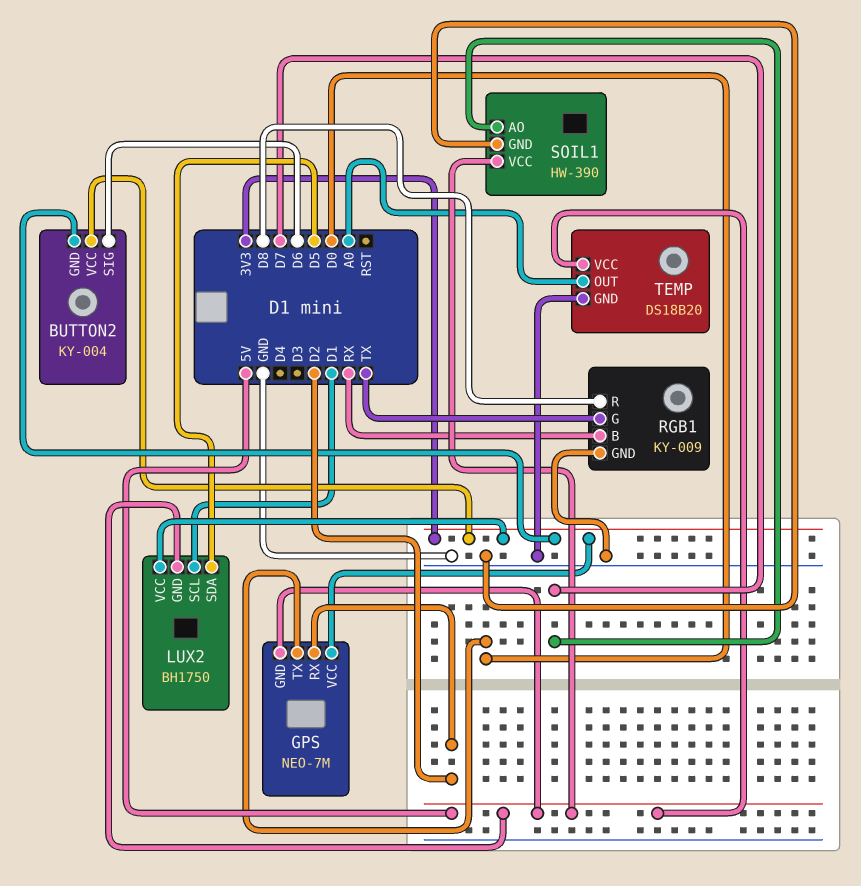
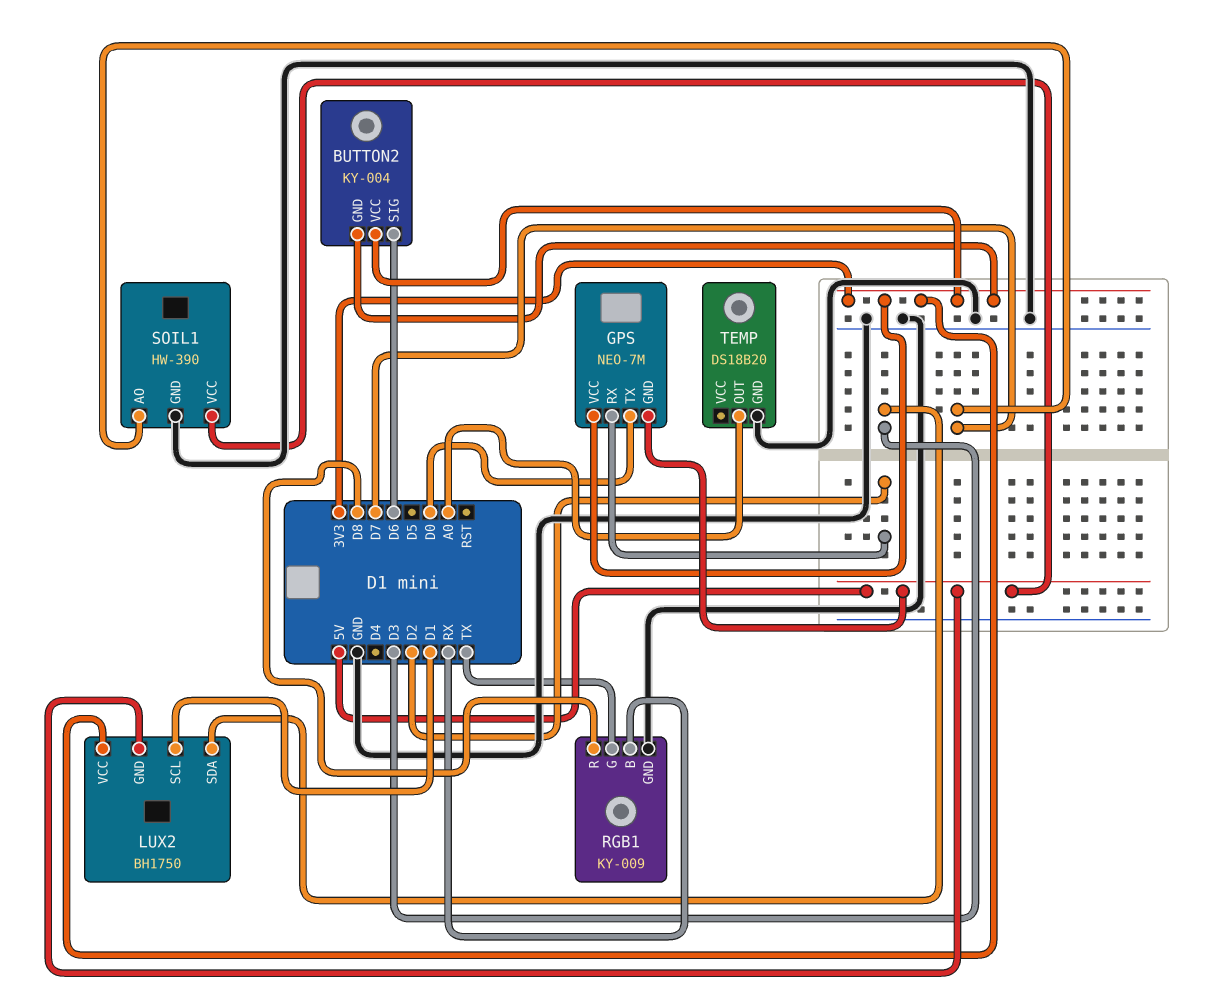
LUX2 pin SDA: D5 -> D3
TEMP pin VCC: 5V -> none

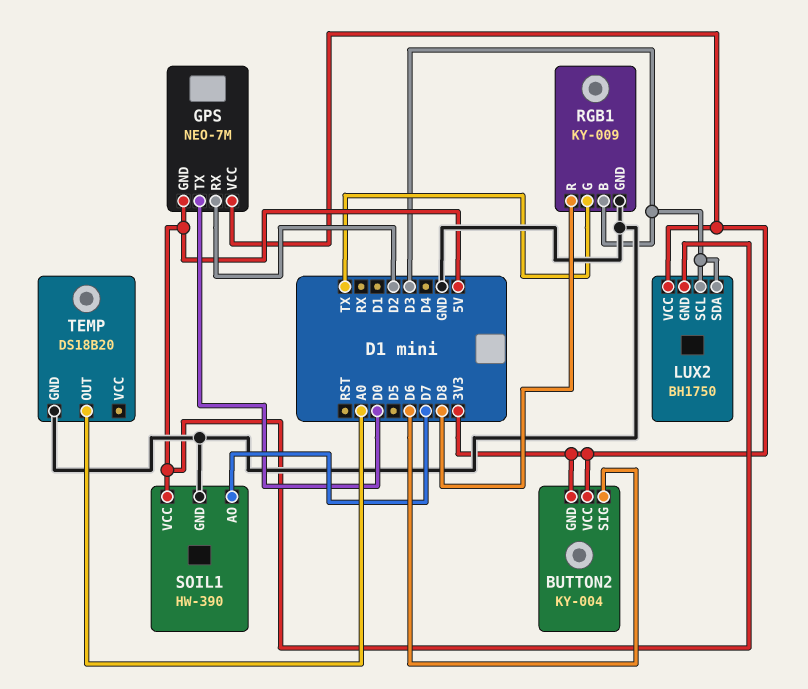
LUX2 pin SCL: D1 -> D3
RGB1 pin B: RX -> D3

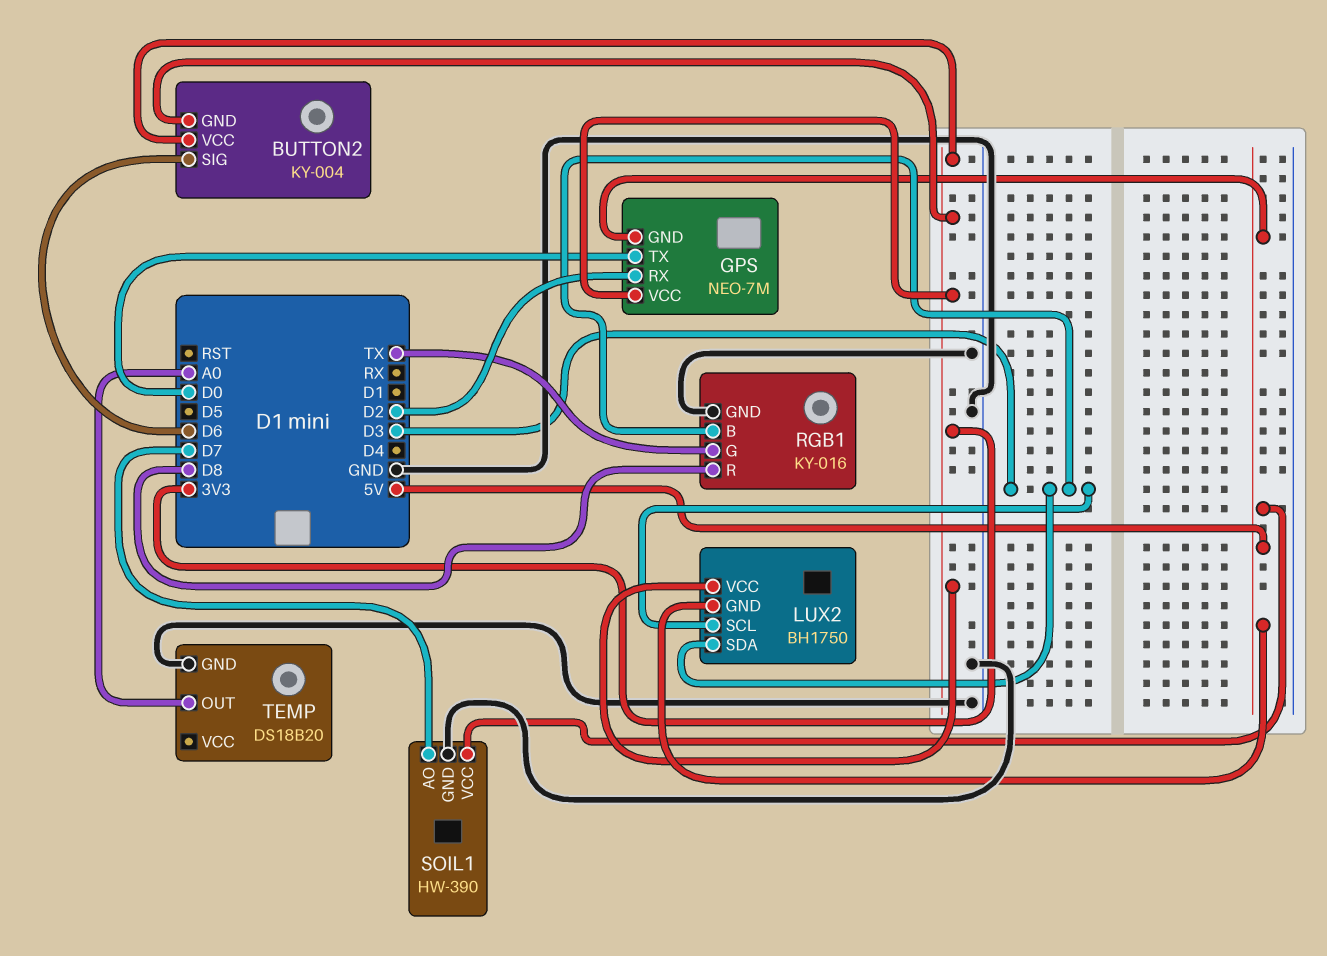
RGB1: KY-009 -> KY-016

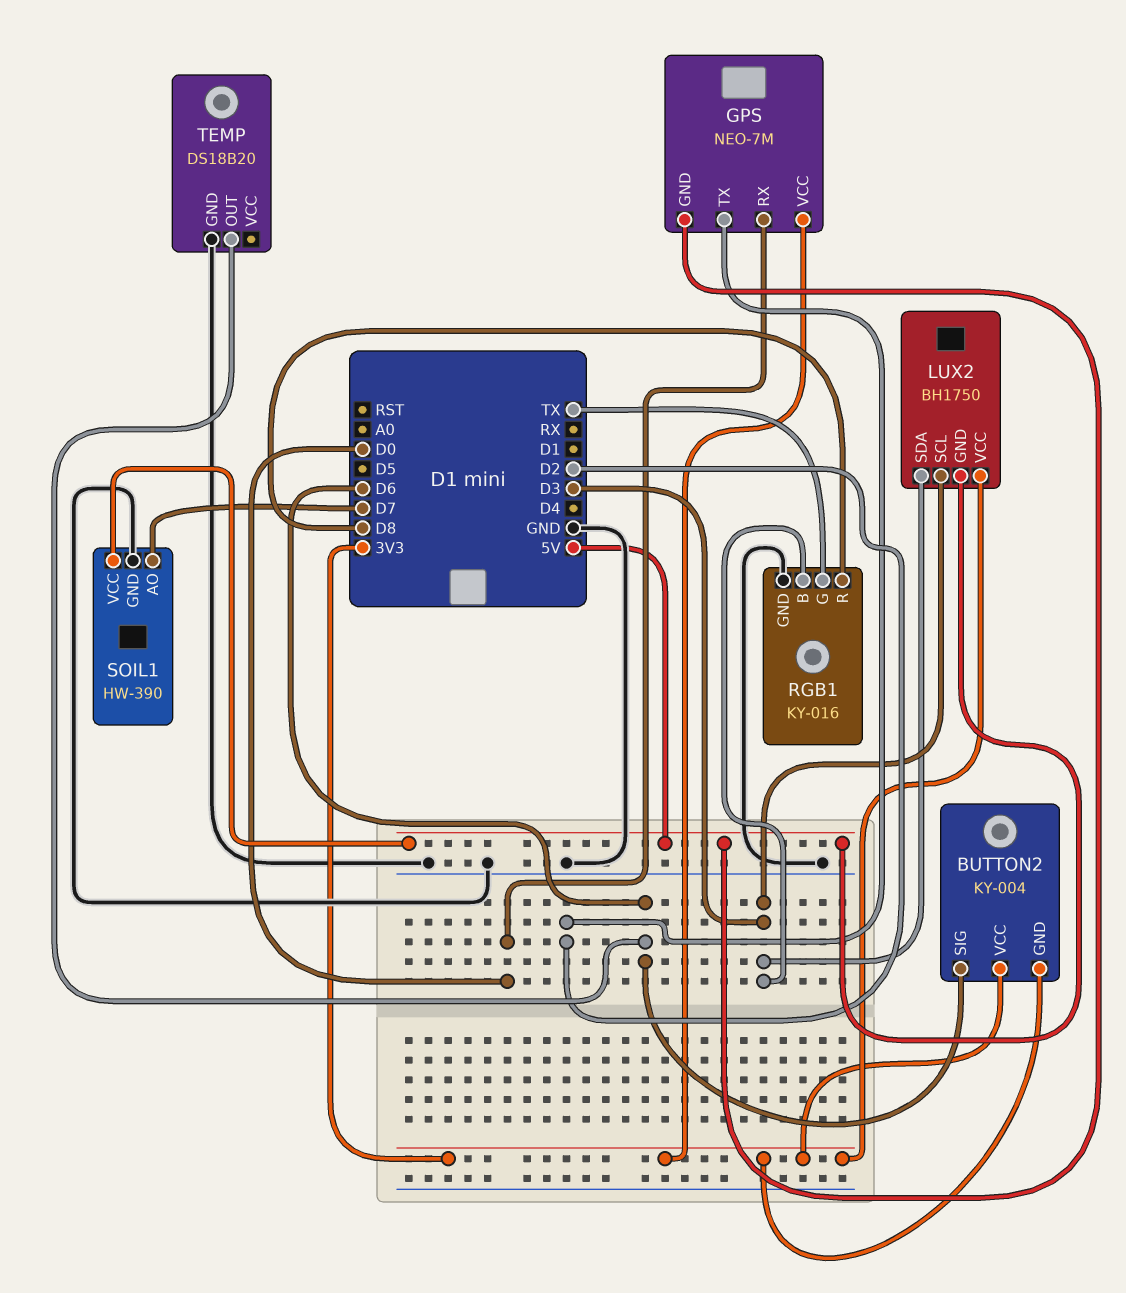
GPS pin RX: D2 -> D0
GPS pin TX: D0 -> D2
TEMP pin OUT: A0 -> D6

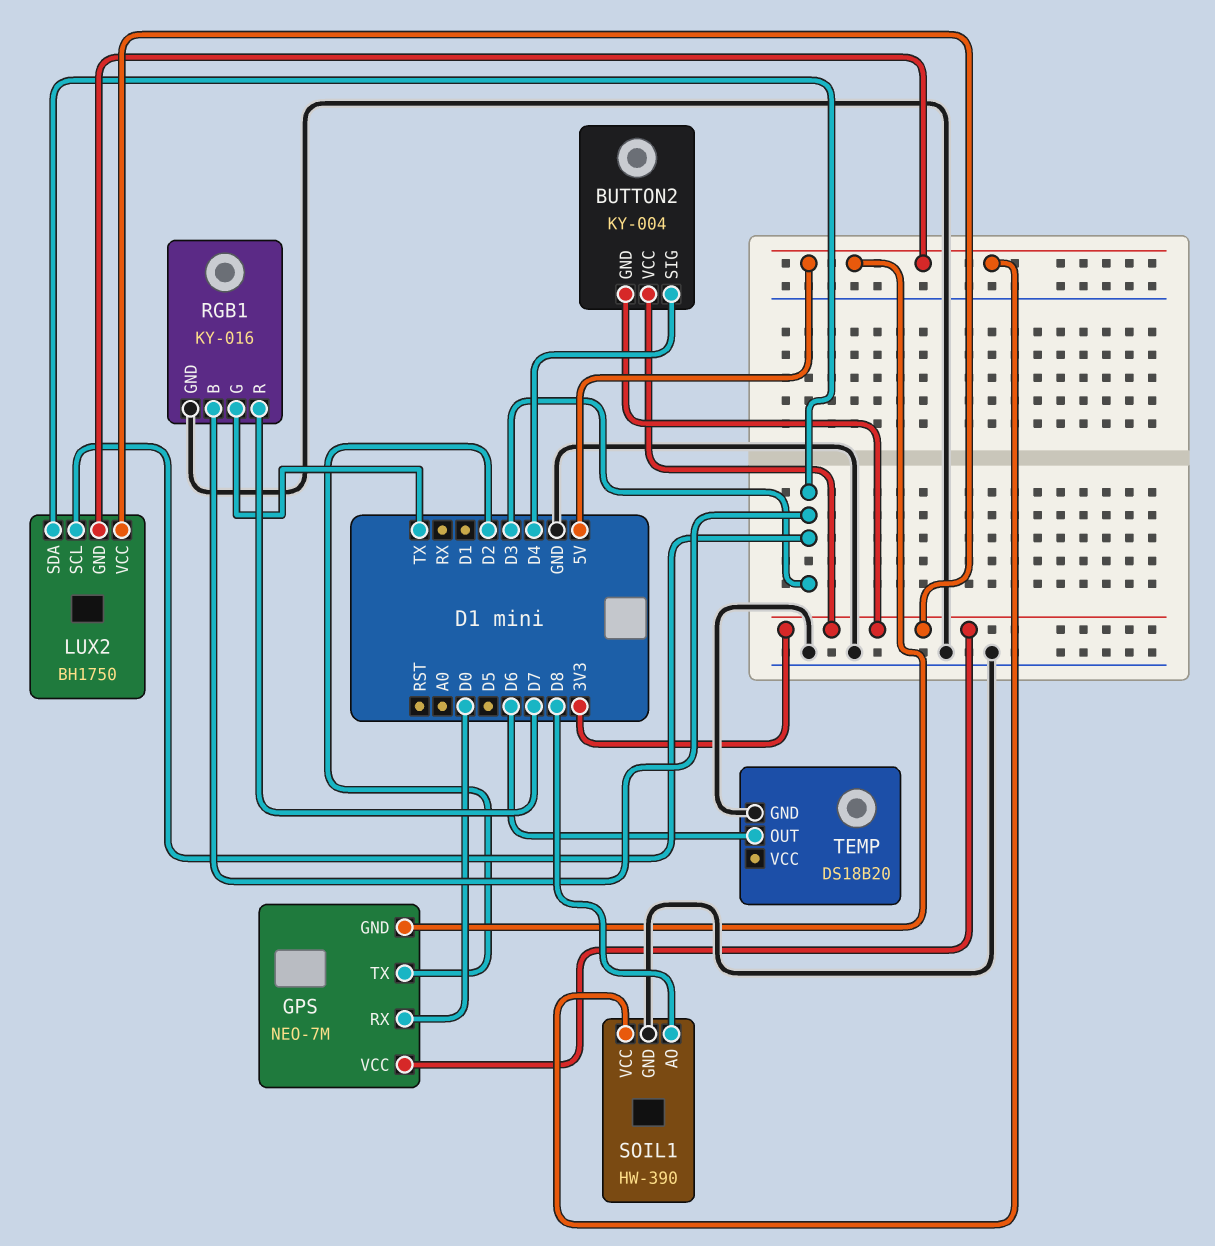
BUTTON2 pin SIG: D6 -> D4
RGB1 pin R: D8 -> D7
SOIL1 pin AO: D7 -> D8

